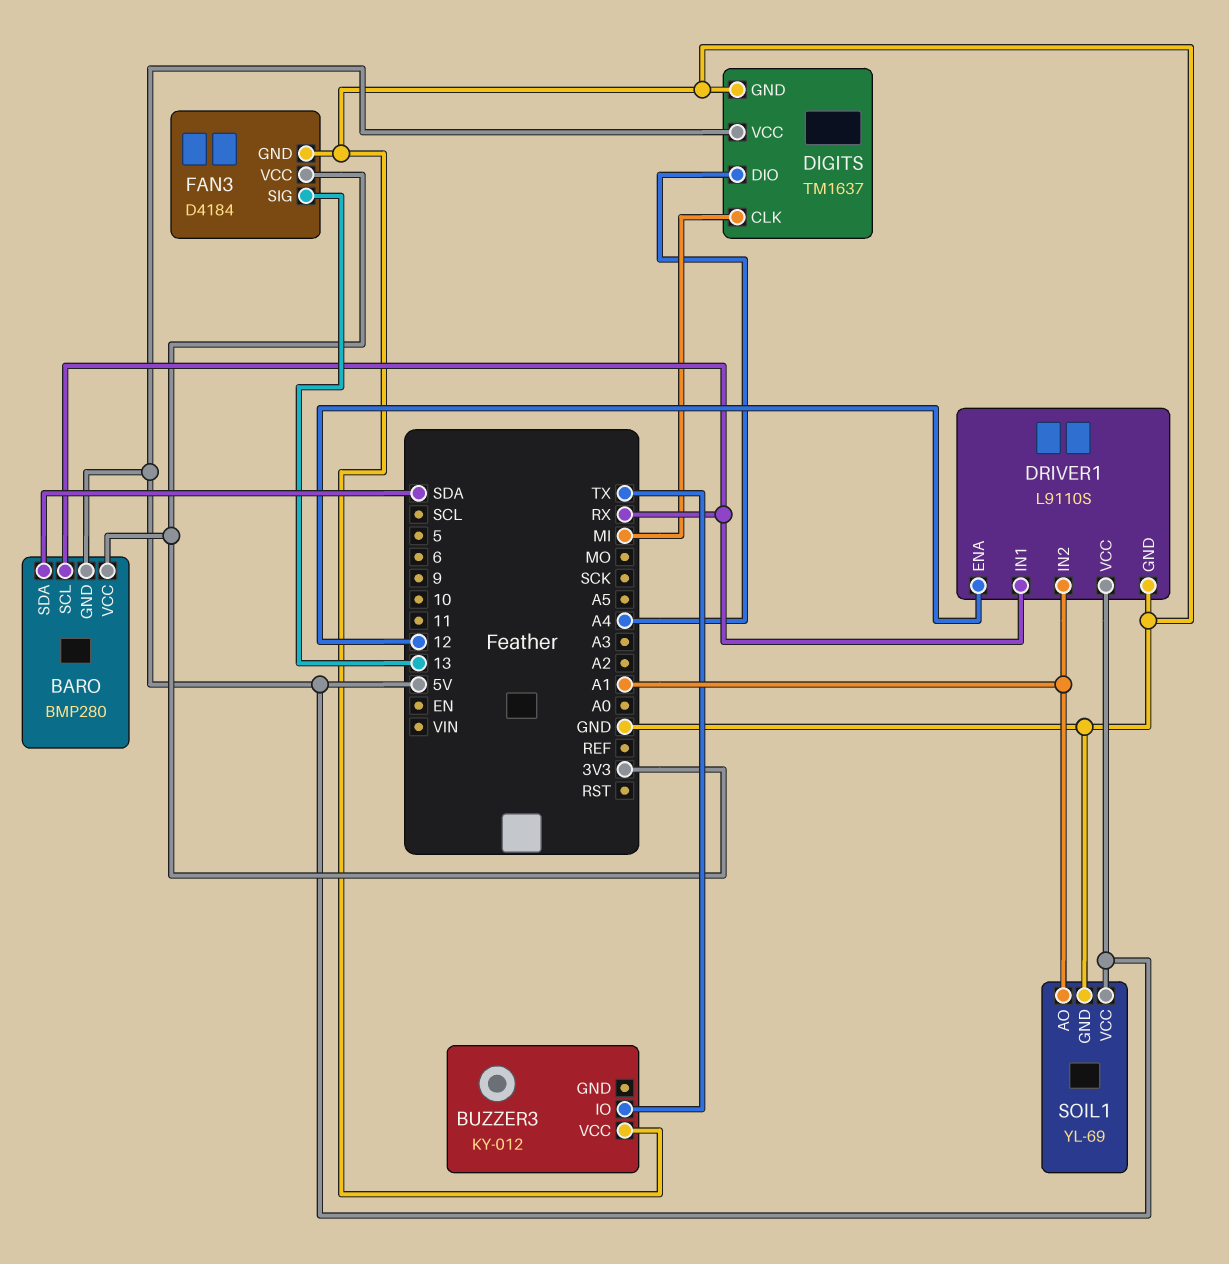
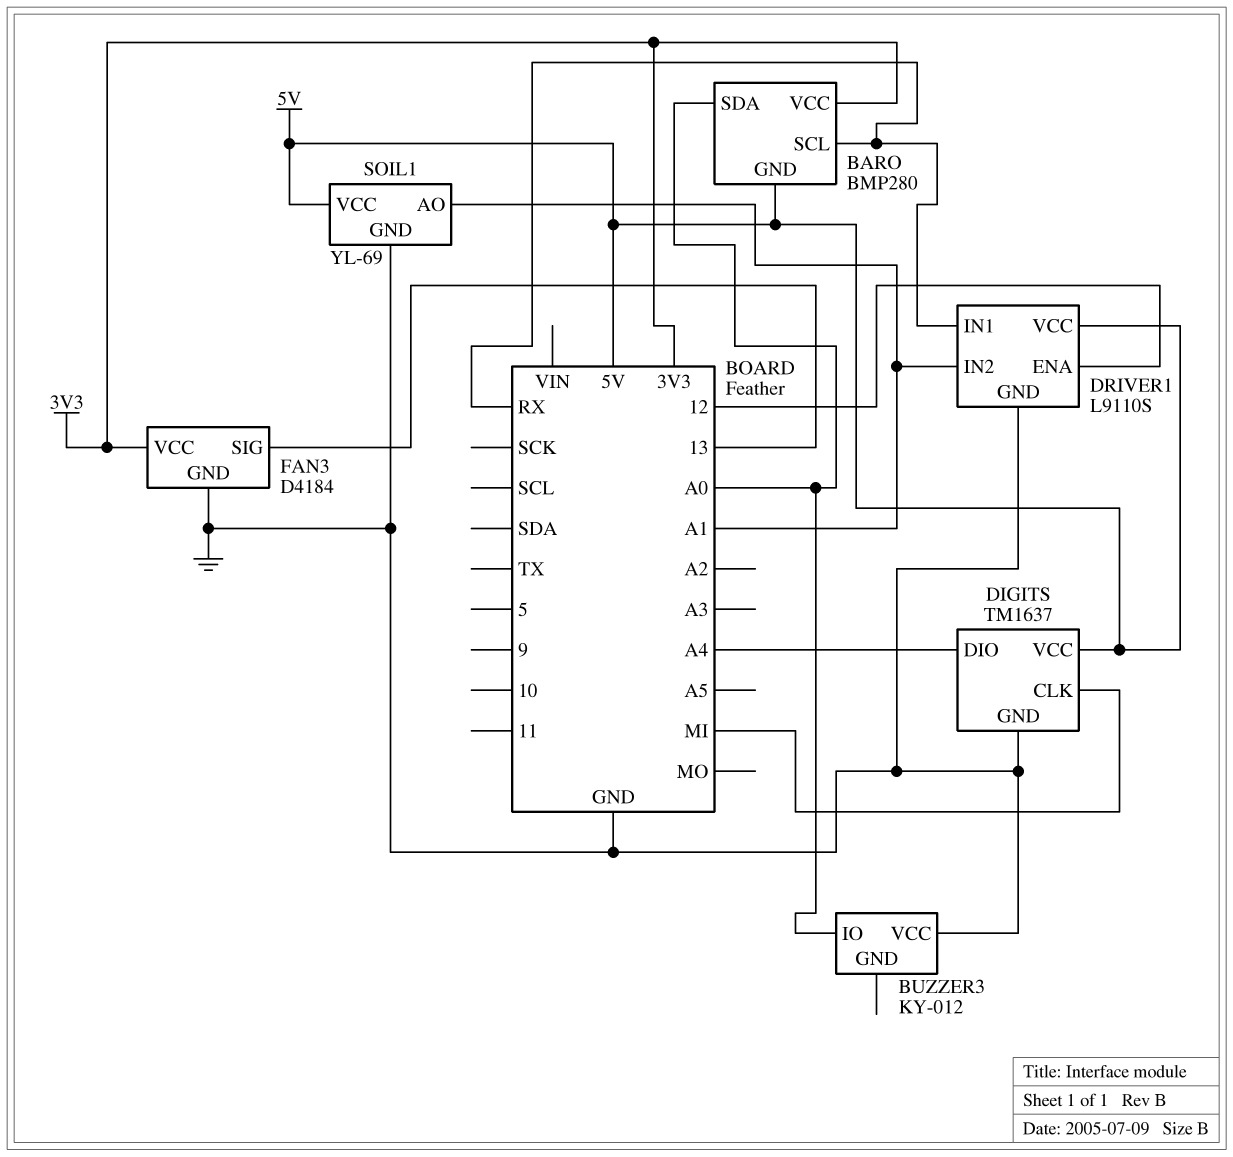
BARO pin SDA: SDA -> A0
BUZZER3 pin IO: TX -> A0

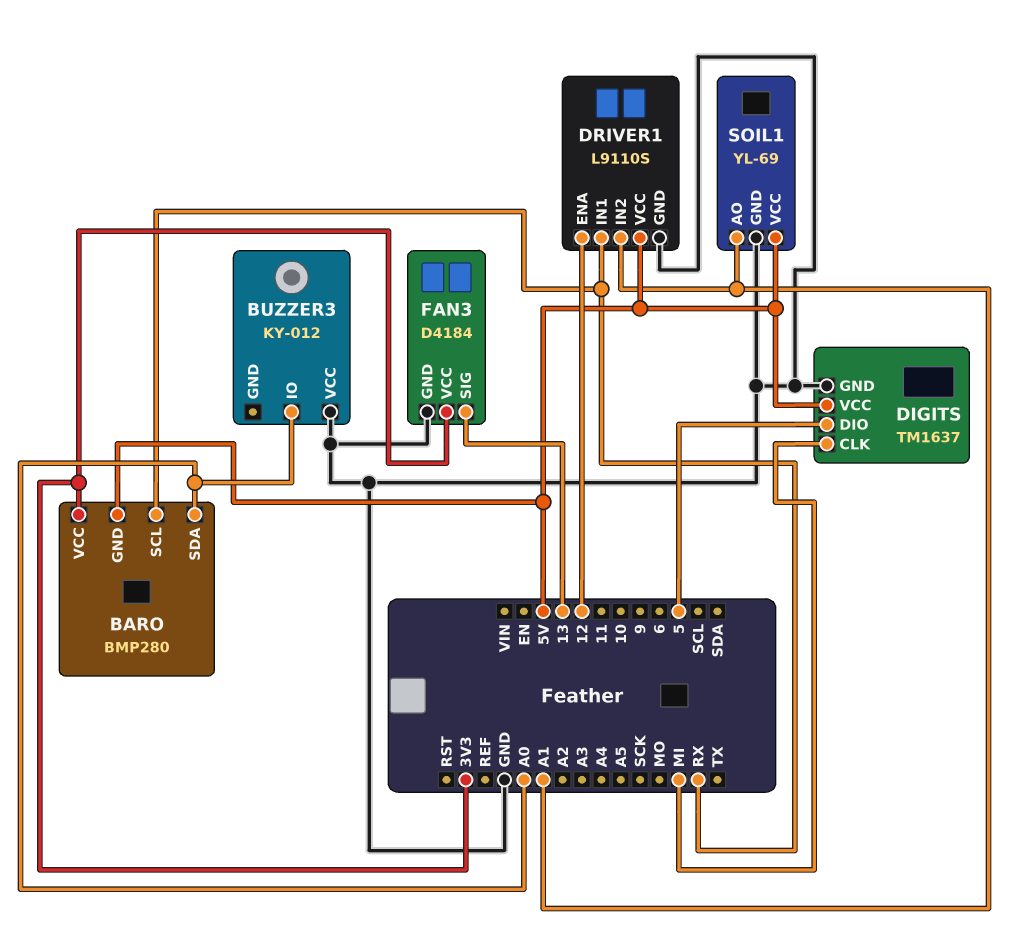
DIGITS pin DIO: A4 -> 5

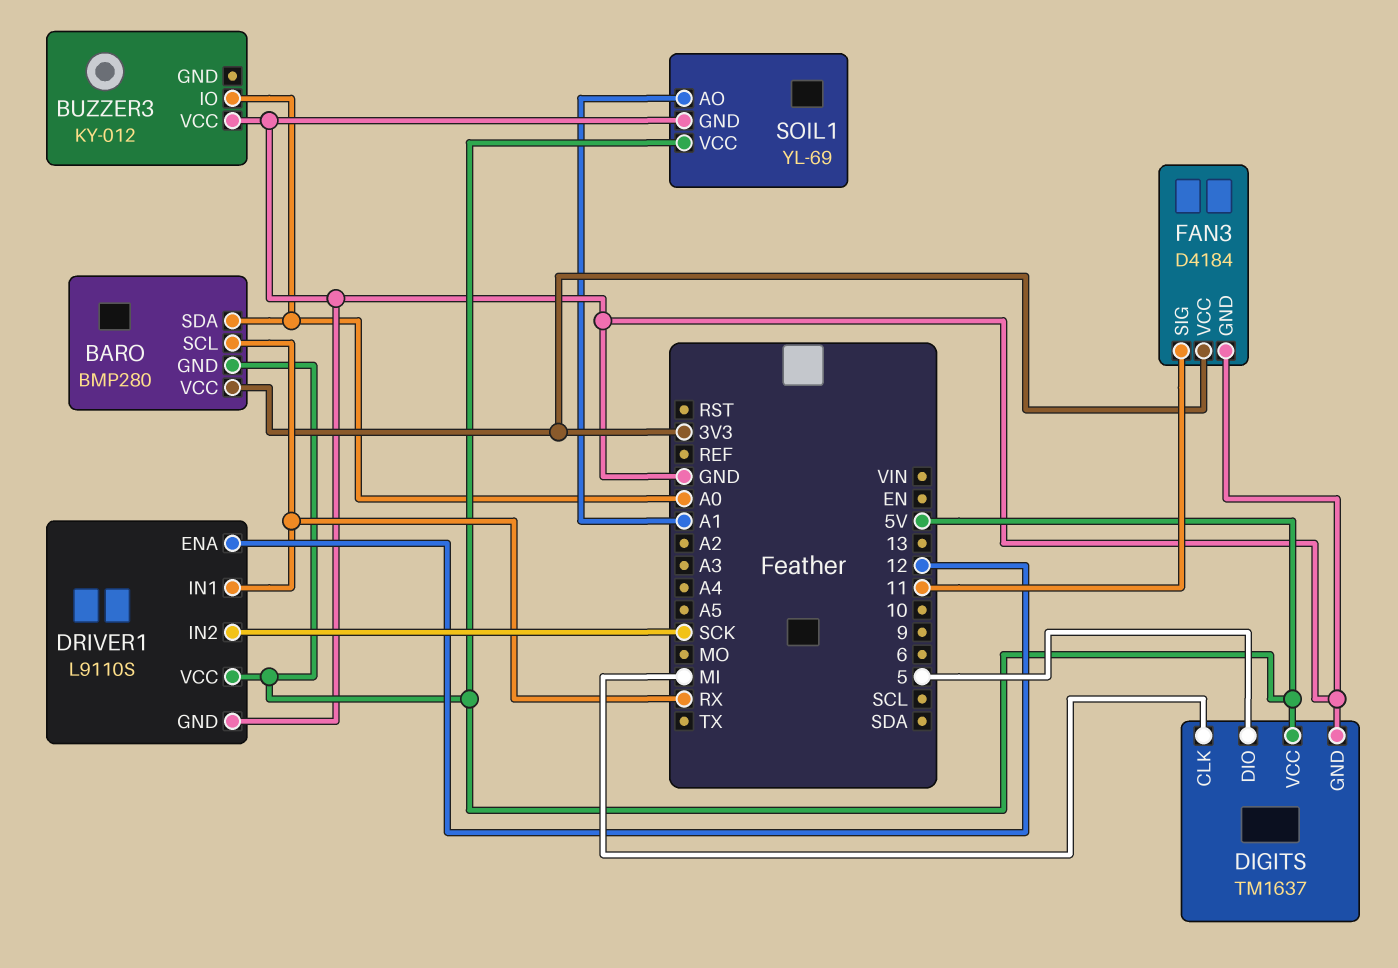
DRIVER1 pin IN2: A1 -> SCK
FAN3 pin SIG: 13 -> 11

